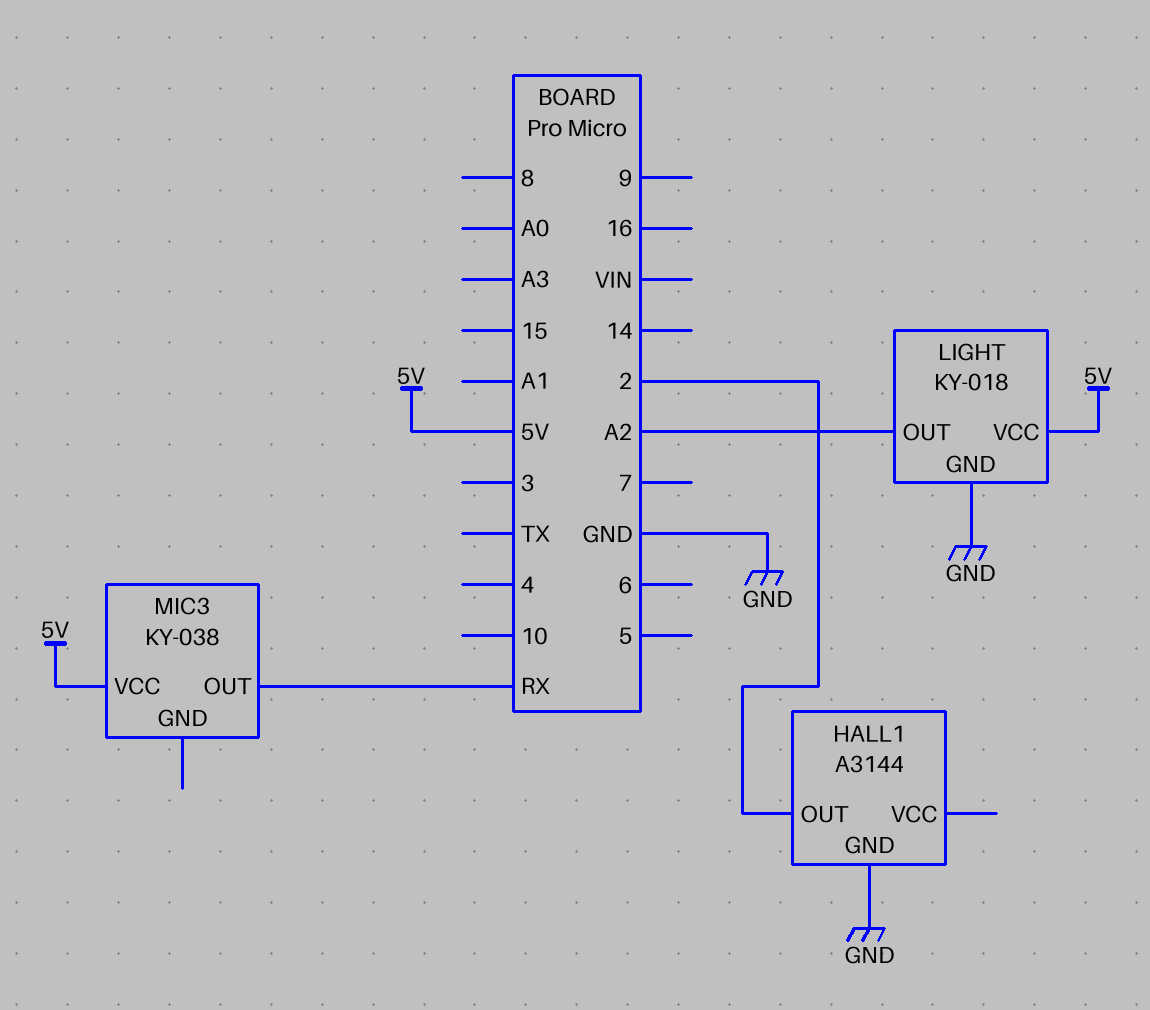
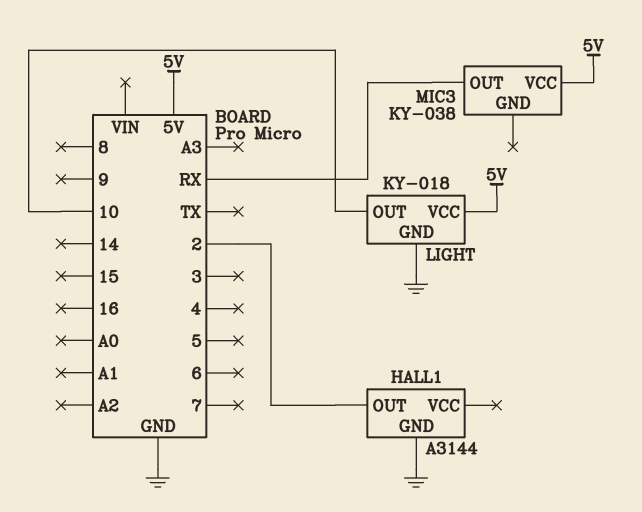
LIGHT pin OUT: A2 -> 10

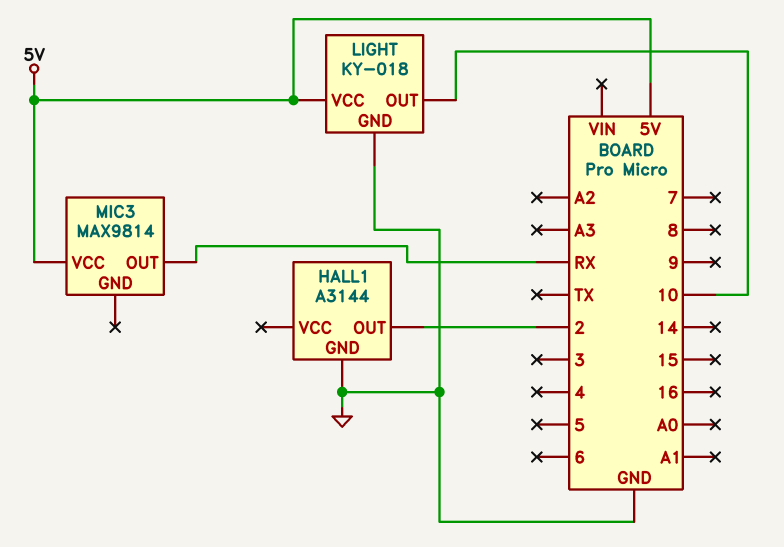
MIC3: KY-038 -> MAX9814

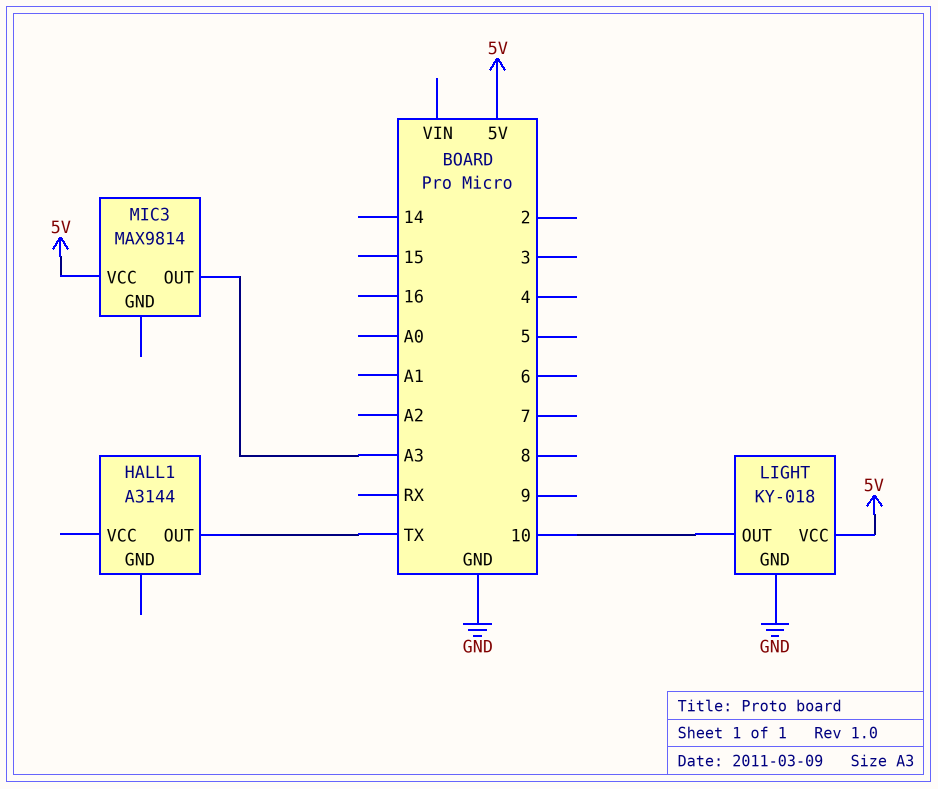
HALL1 pin GND: GND -> none
HALL1 pin OUT: 2 -> TX
MIC3 pin OUT: RX -> A3

